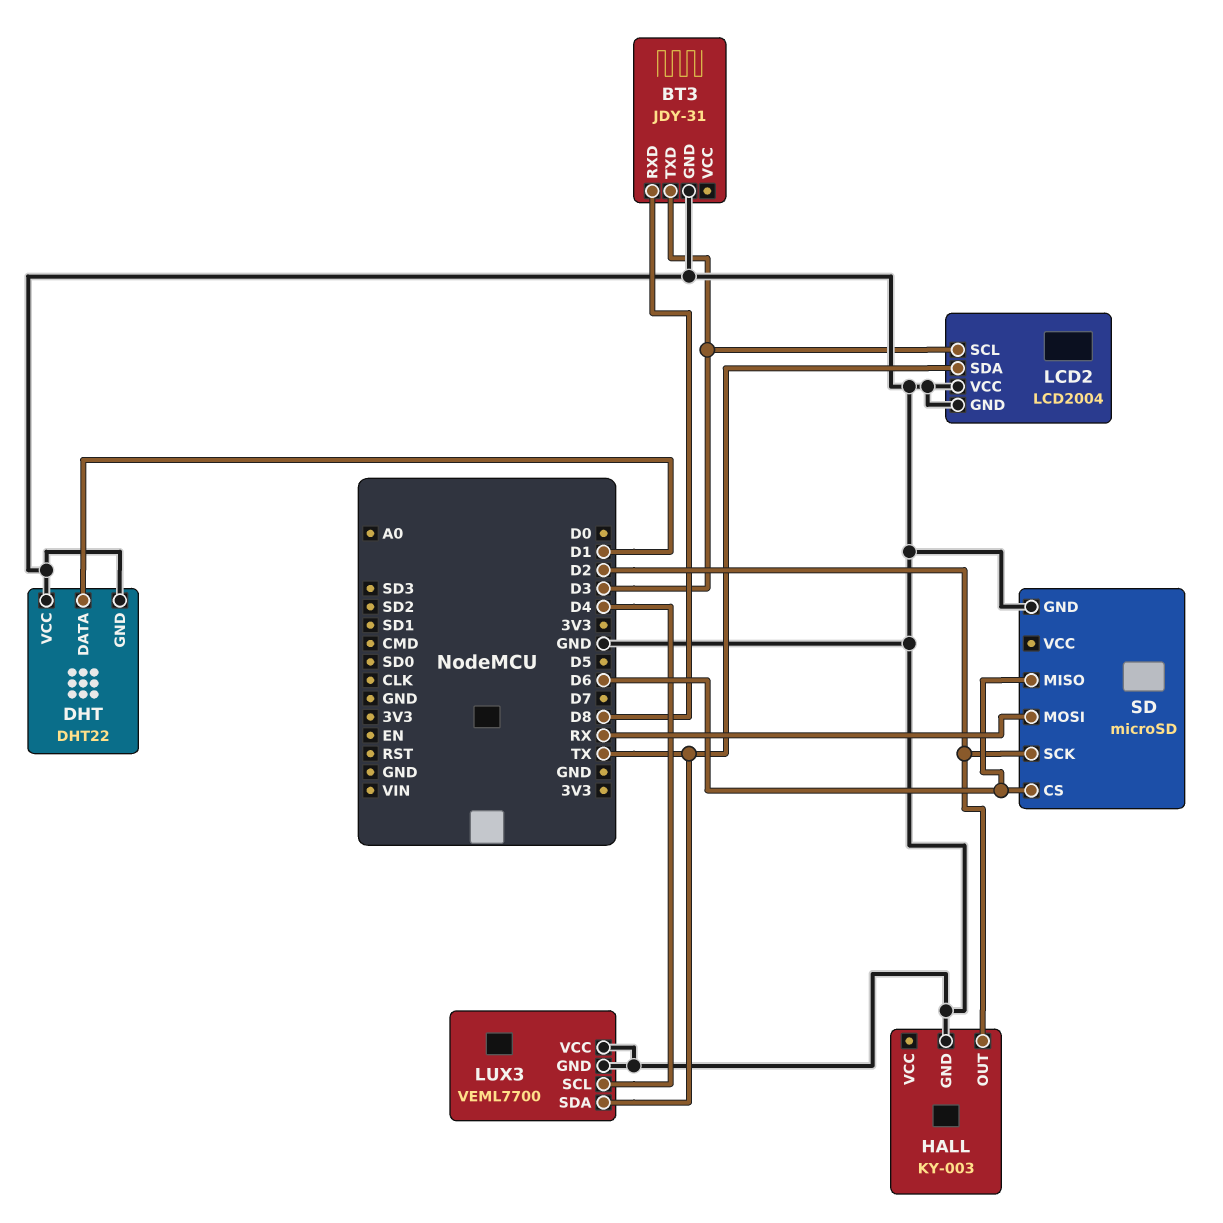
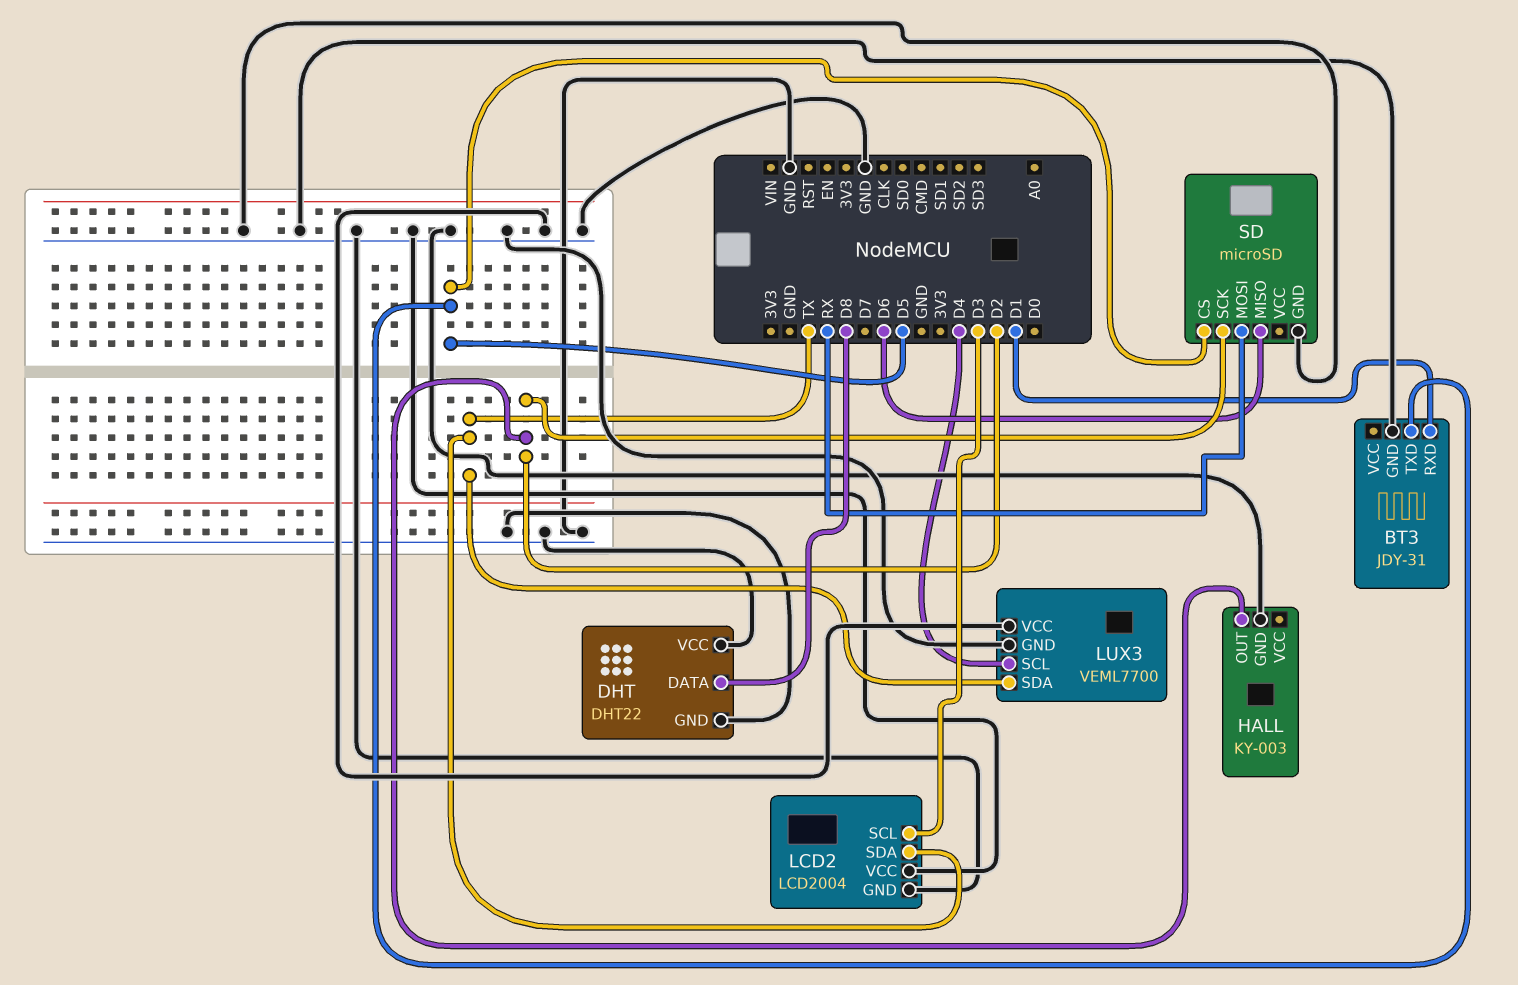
BT3 pin RXD: D8 -> D1
BT3 pin TXD: D3 -> D5
DHT pin DATA: D1 -> D8
SD pin CS: D6 -> D5

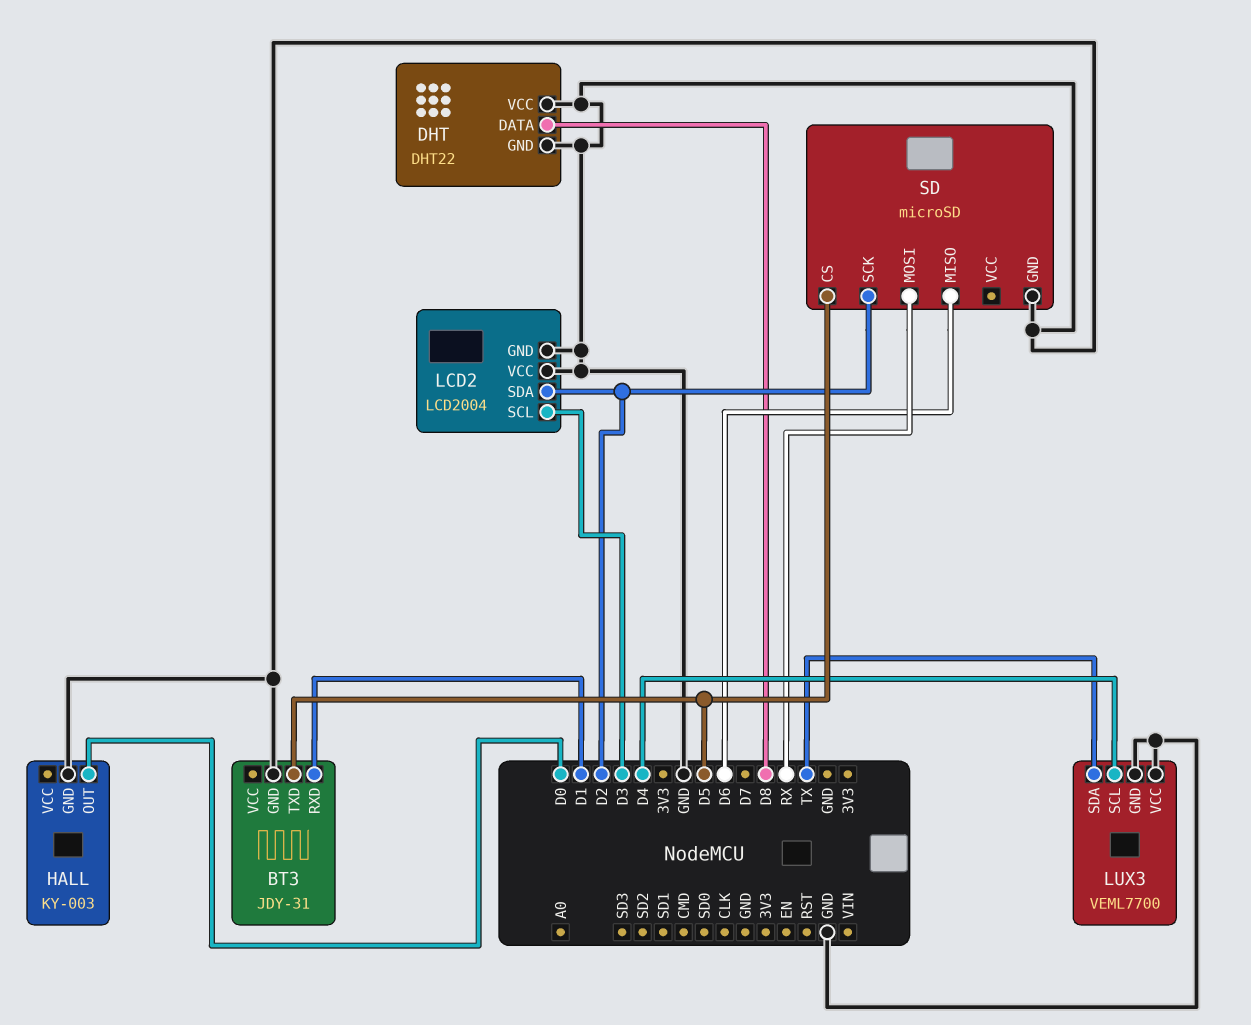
HALL pin OUT: D2 -> D0
LCD2 pin SDA: TX -> D2

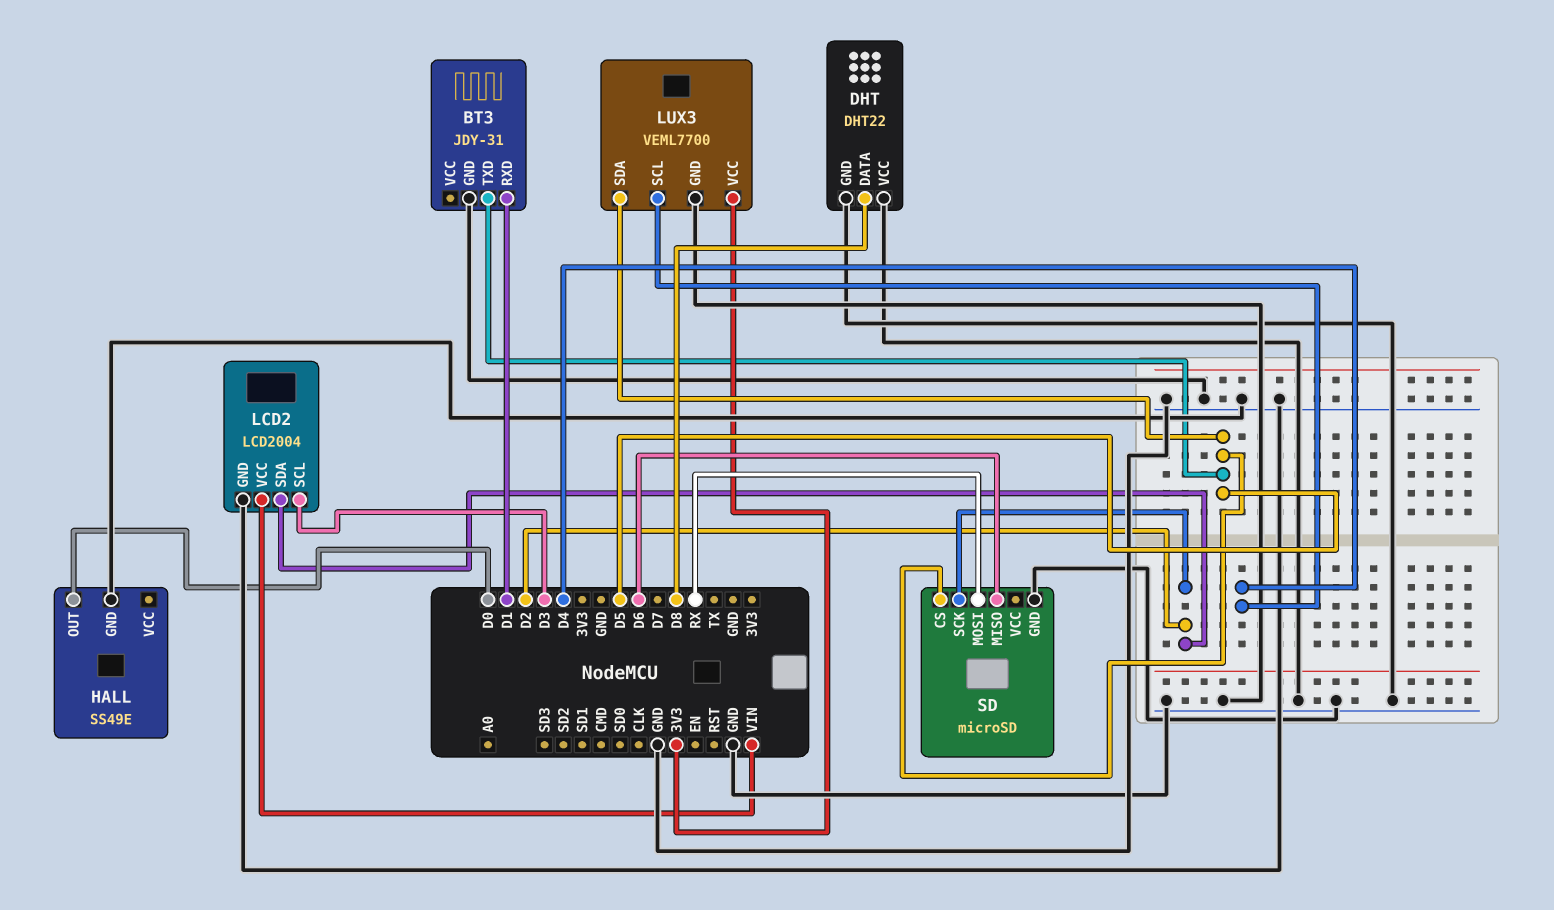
HALL: KY-003 -> SS49E
LCD2 pin VCC: GND -> VIN
LUX3 pin SDA: TX -> D5
LUX3 pin VCC: GND -> 3V3

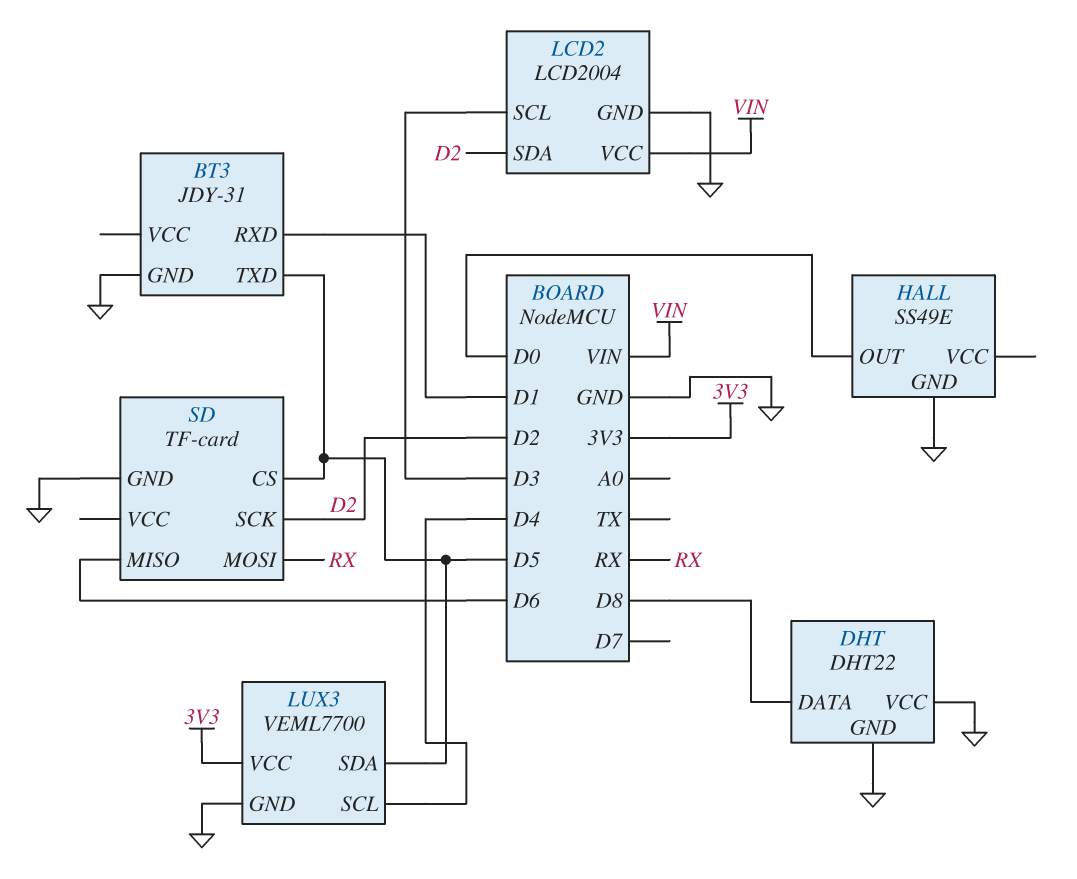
SD: microSD -> TF-card

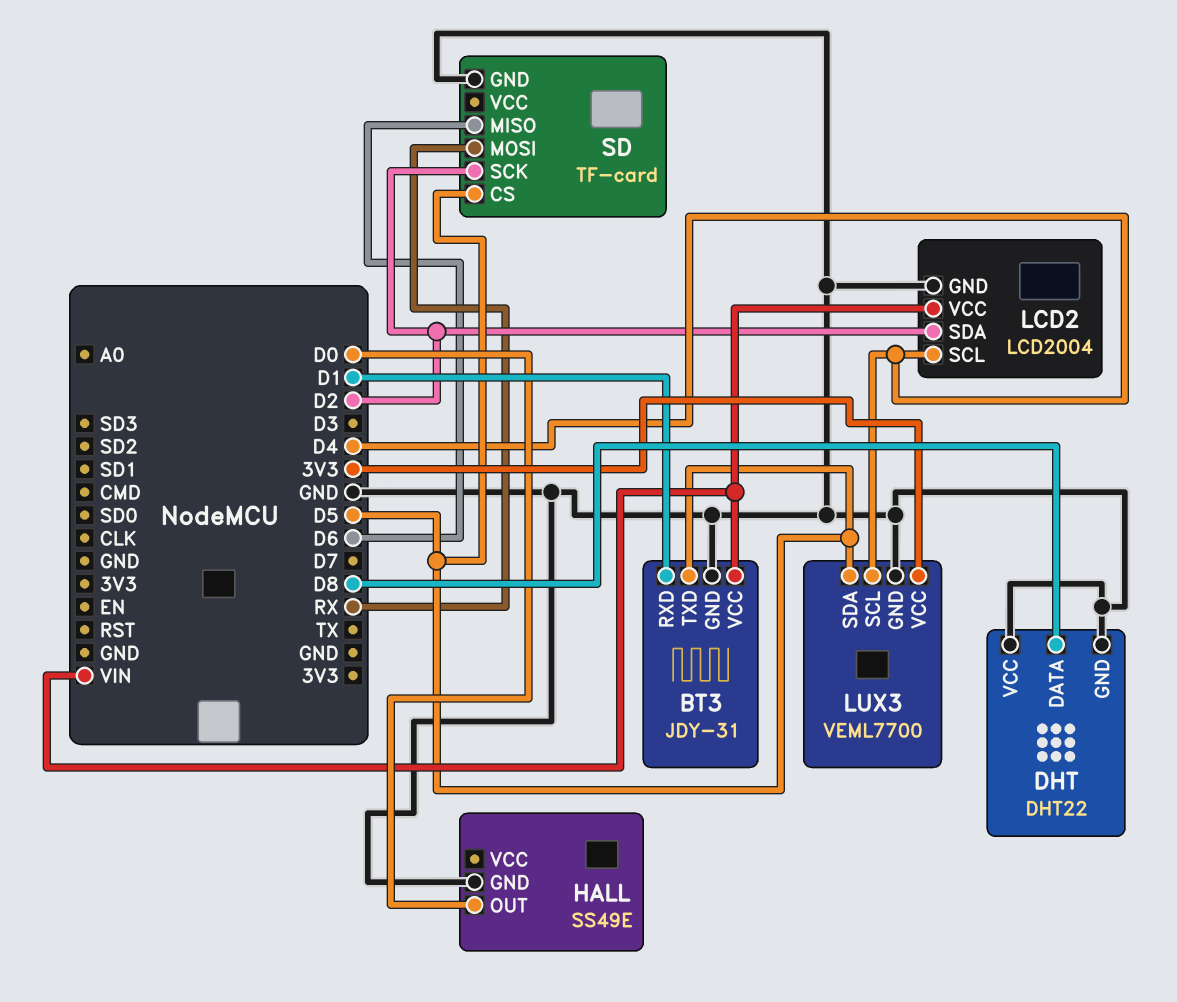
BT3 pin VCC: none -> VIN
LCD2 pin SCL: D3 -> D4

